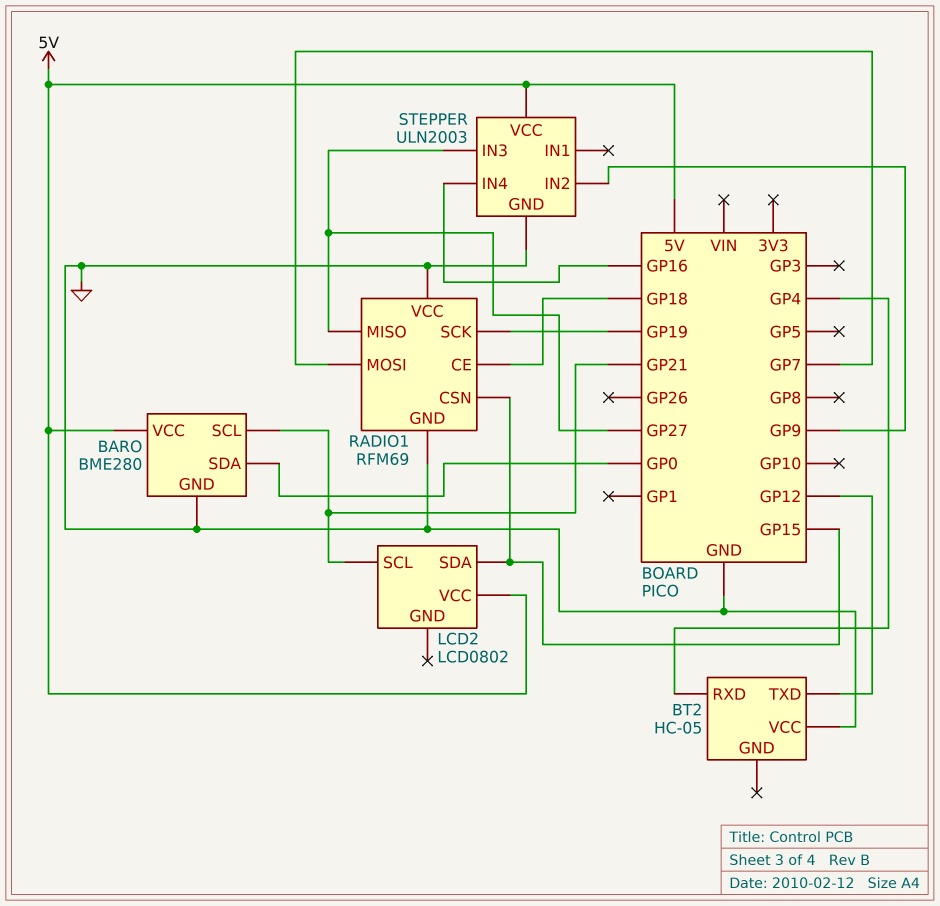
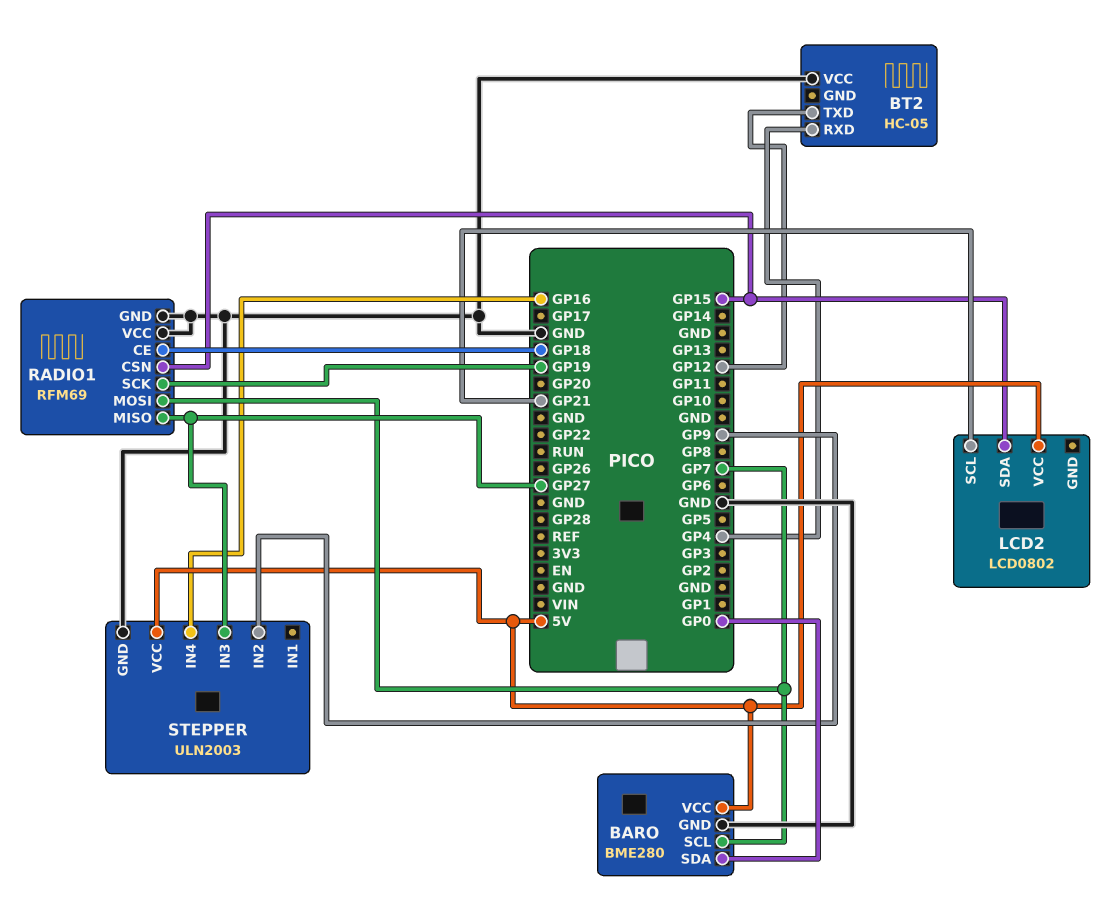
BARO pin SCL: GP21 -> GP7

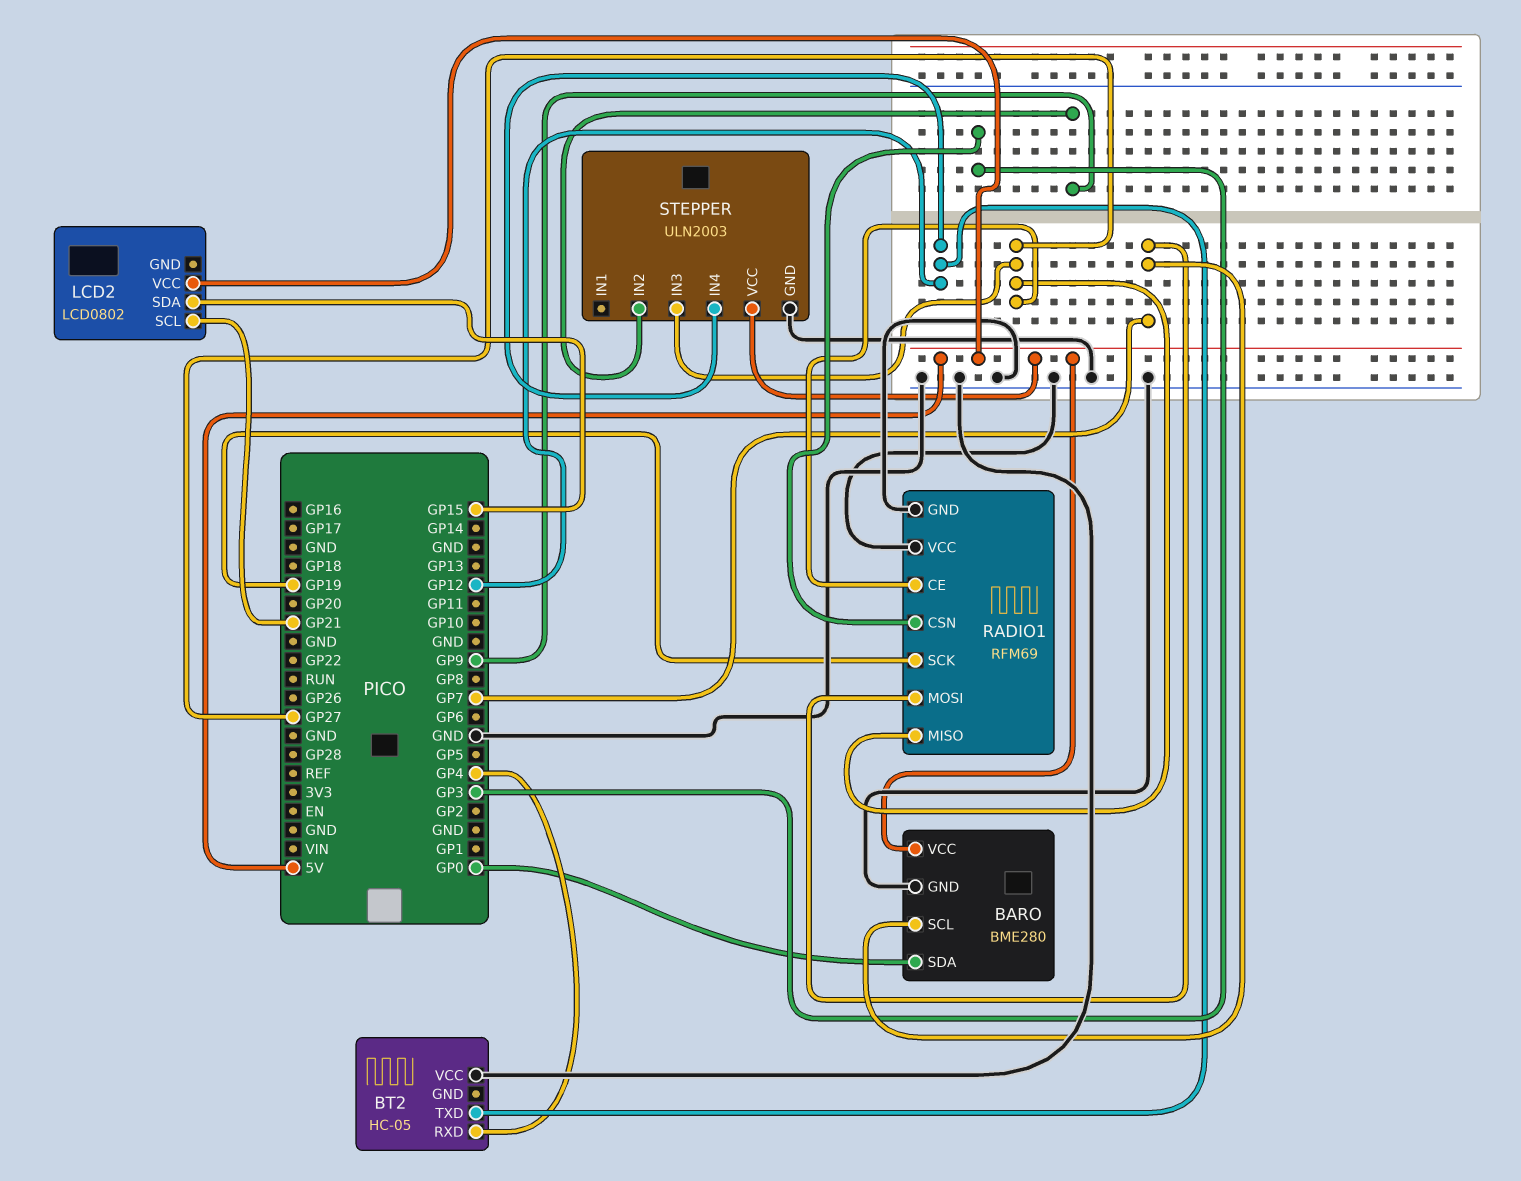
RADIO1 pin CE: GP18 -> GP27
RADIO1 pin CSN: GP15 -> GP3
STEPPER pin IN4: GP16 -> GP12

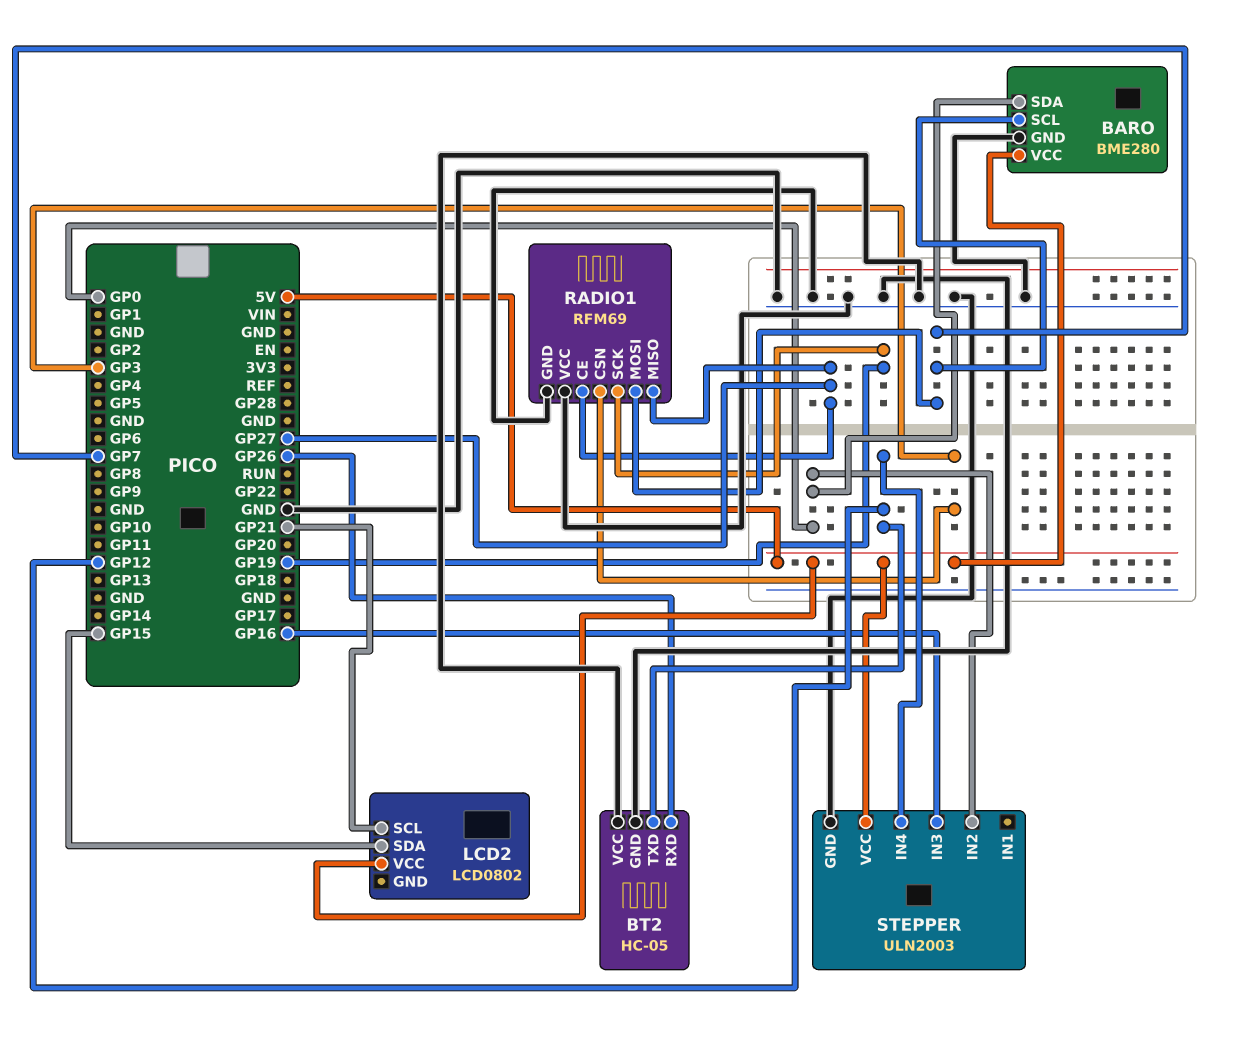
BT2 pin GND: none -> GND
BT2 pin RXD: GP4 -> GP26
STEPPER pin IN2: GP9 -> GP0
STEPPER pin IN3: GP27 -> GP16

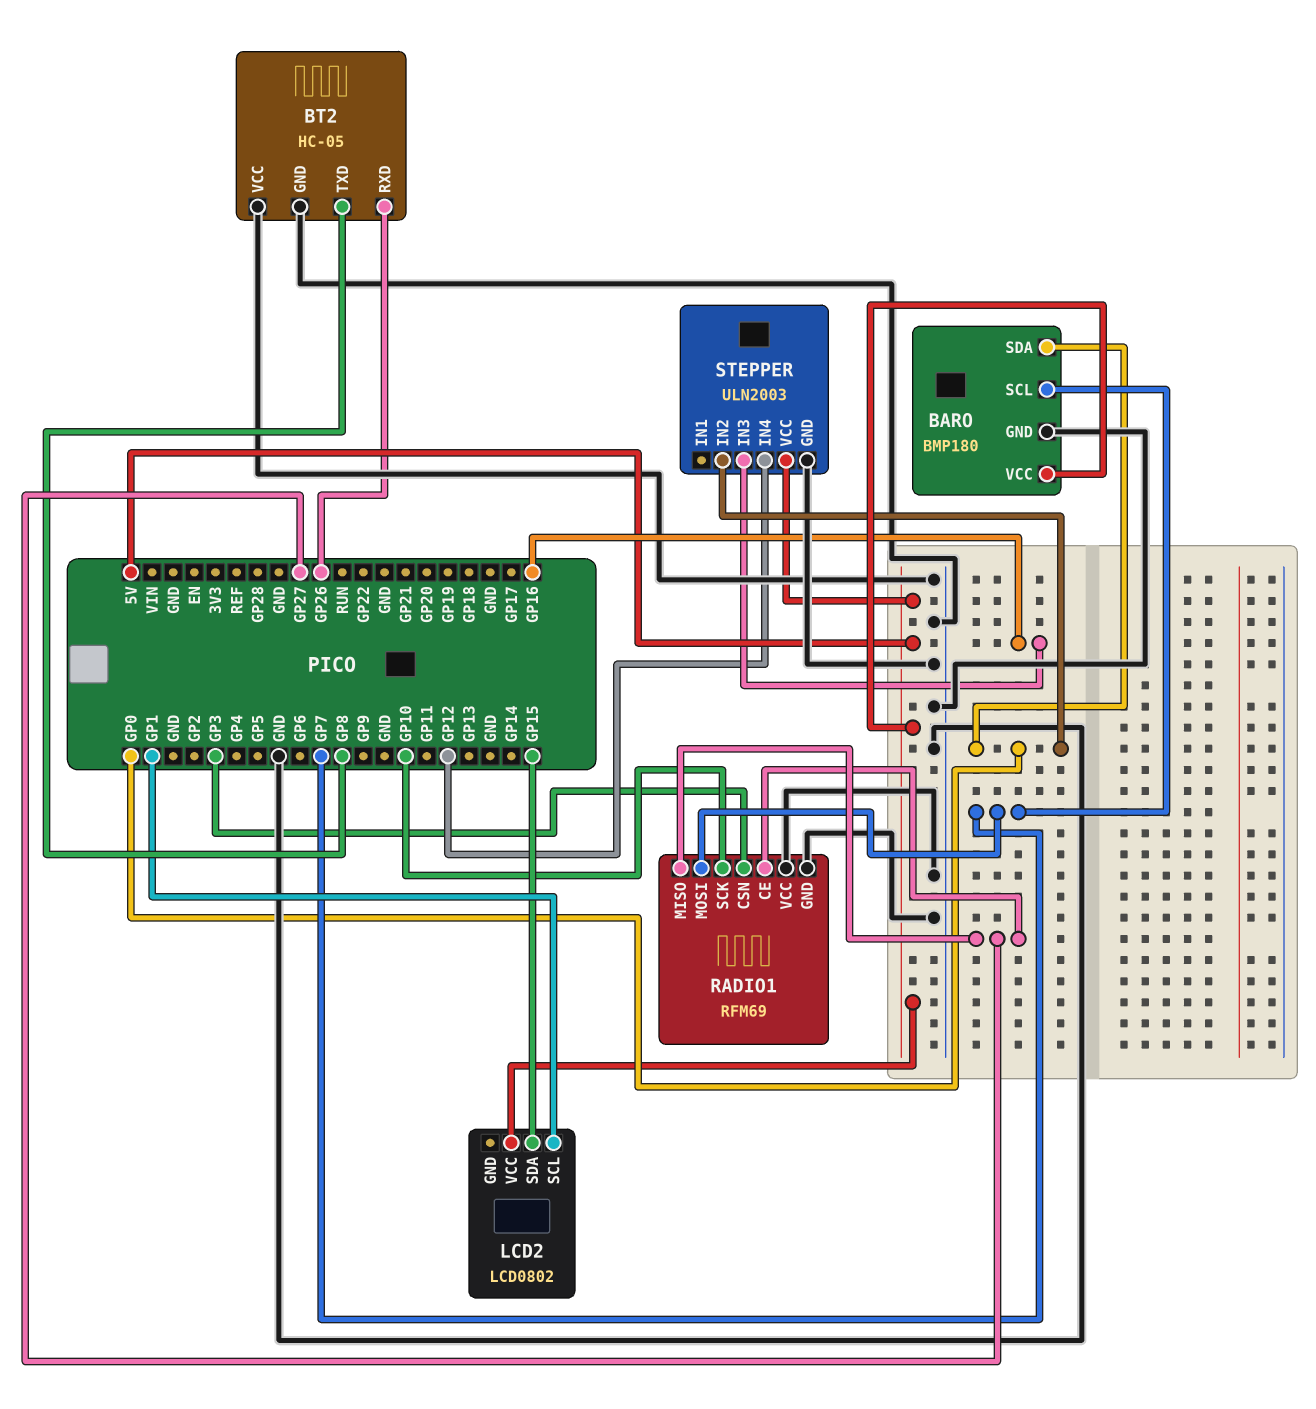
BARO: BME280 -> BMP180
BT2 pin TXD: GP12 -> GP8
LCD2 pin SCL: GP21 -> GP1
RADIO1 pin SCK: GP19 -> GP10

